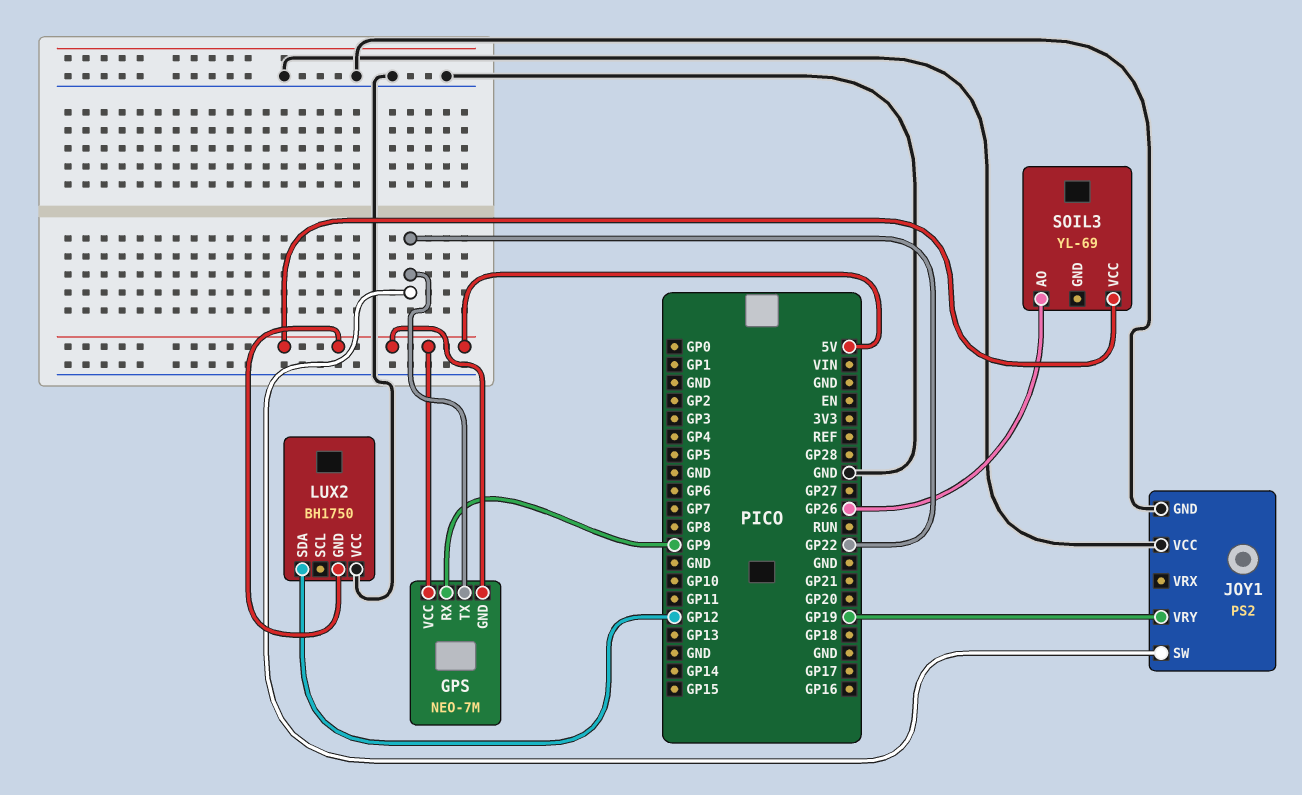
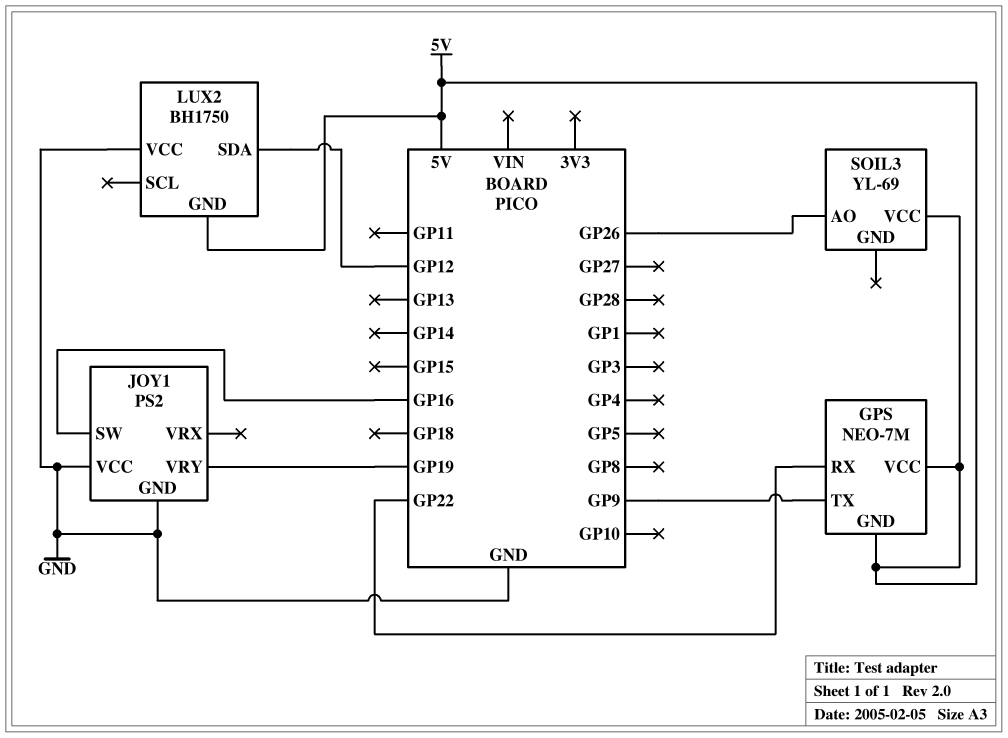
GPS pin RX: GP9 -> GP22
GPS pin TX: GP22 -> GP9
JOY1 pin SW: GP22 -> GP16

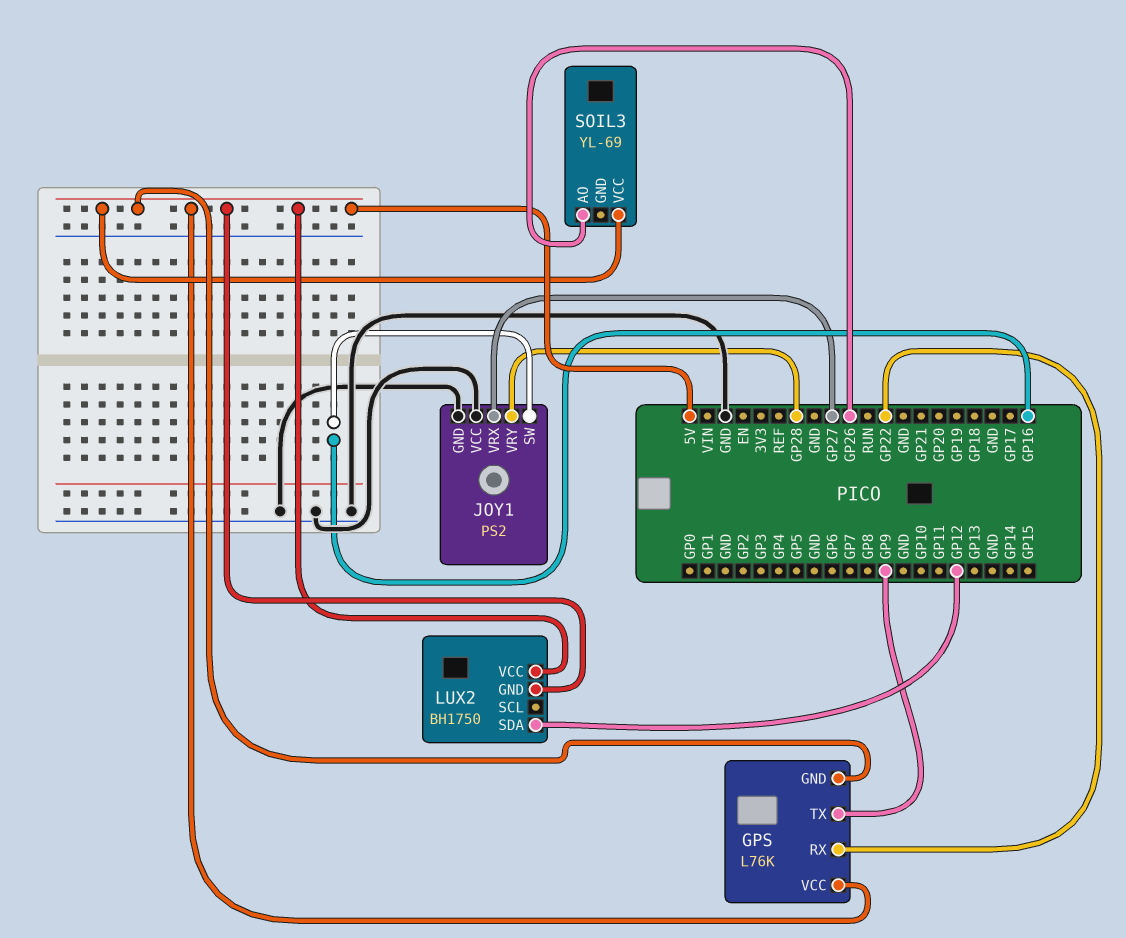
GPS: NEO-7M -> L76K
JOY1 pin VRX: none -> GP27
JOY1 pin VRY: GP19 -> GP28
LUX2 pin VCC: GND -> 5V

